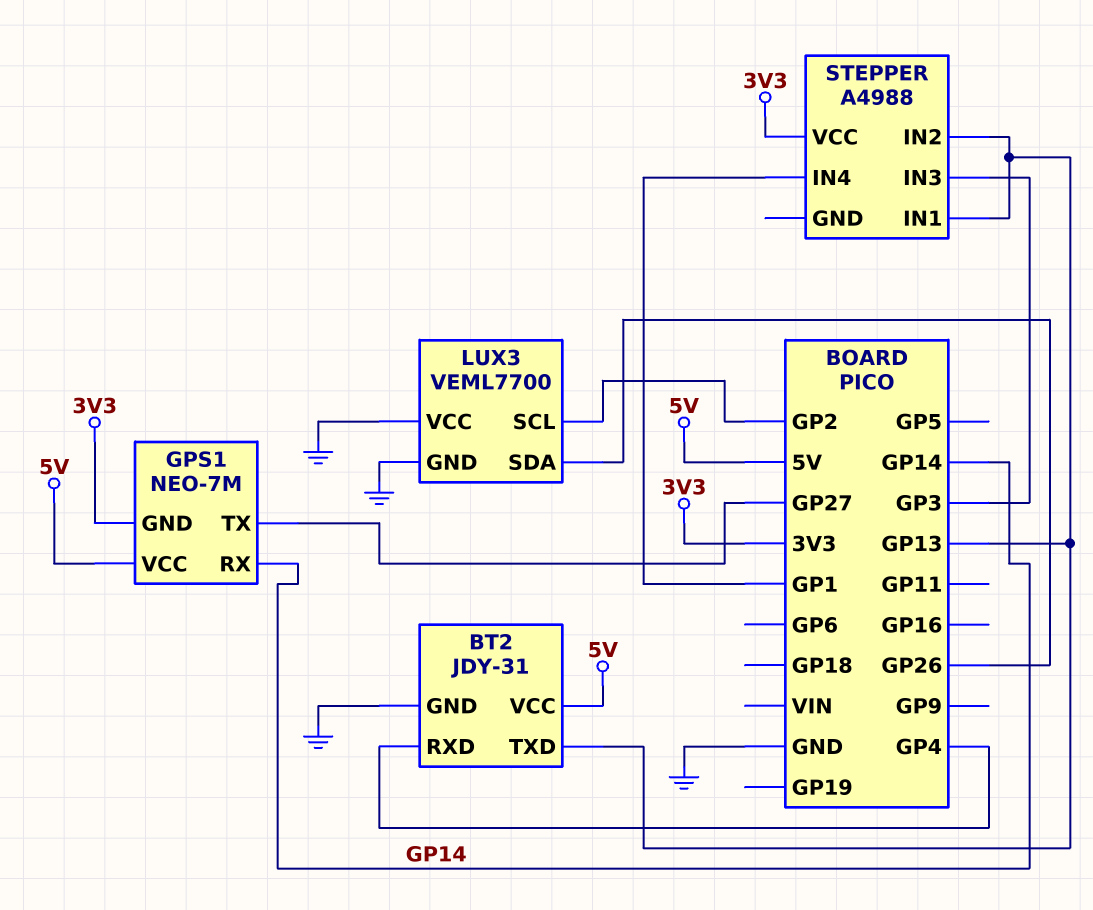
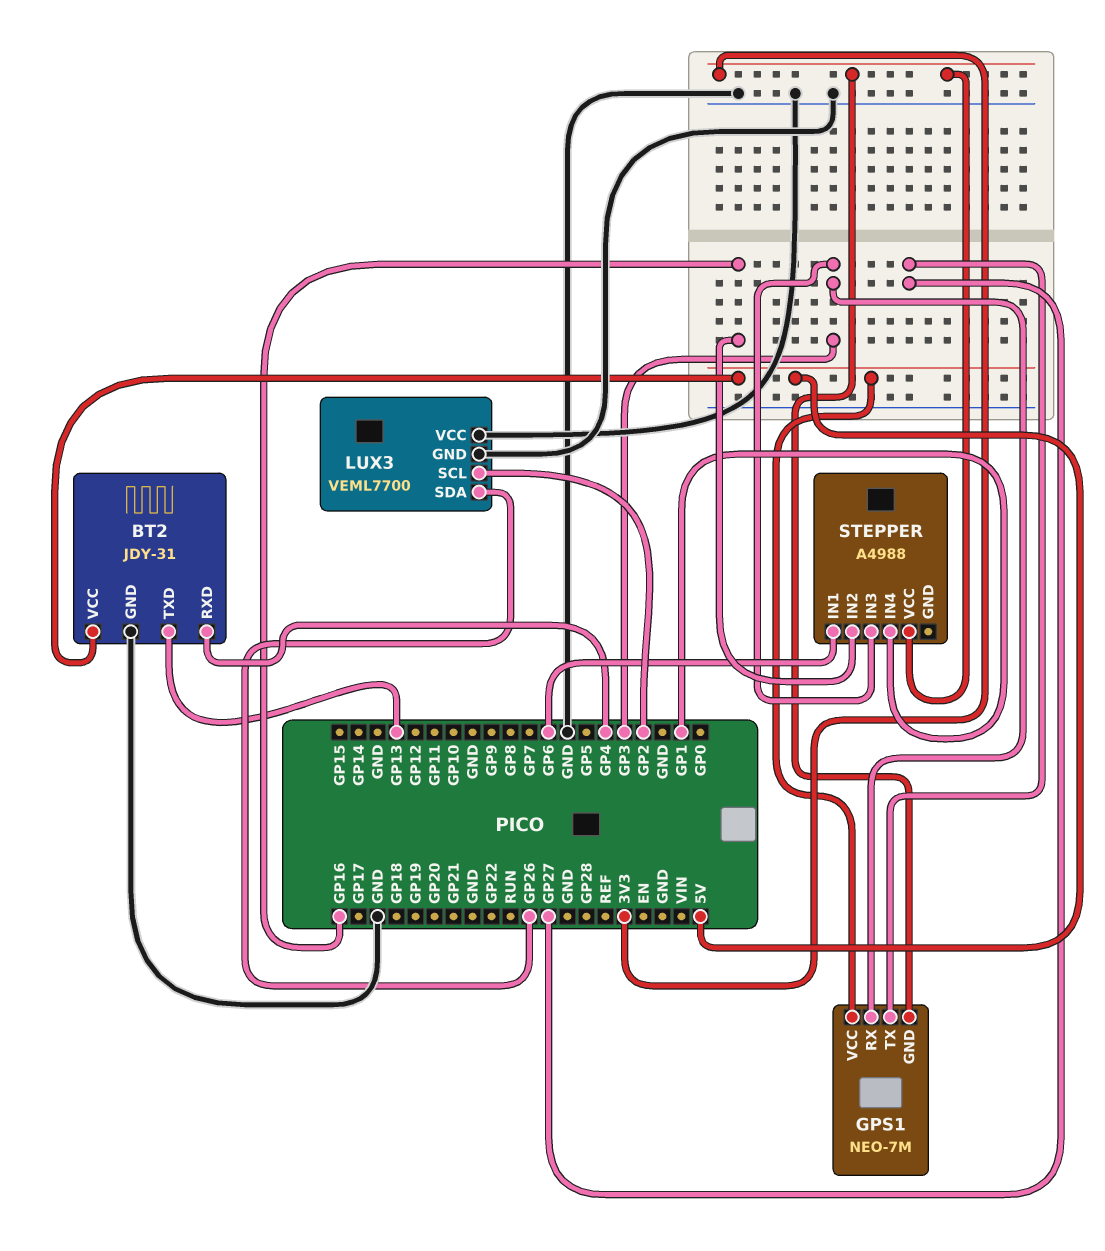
GPS1 pin RX: GP14 -> GP3
STEPPER pin IN1: GP13 -> GP6
STEPPER pin IN2: GP13 -> GP16

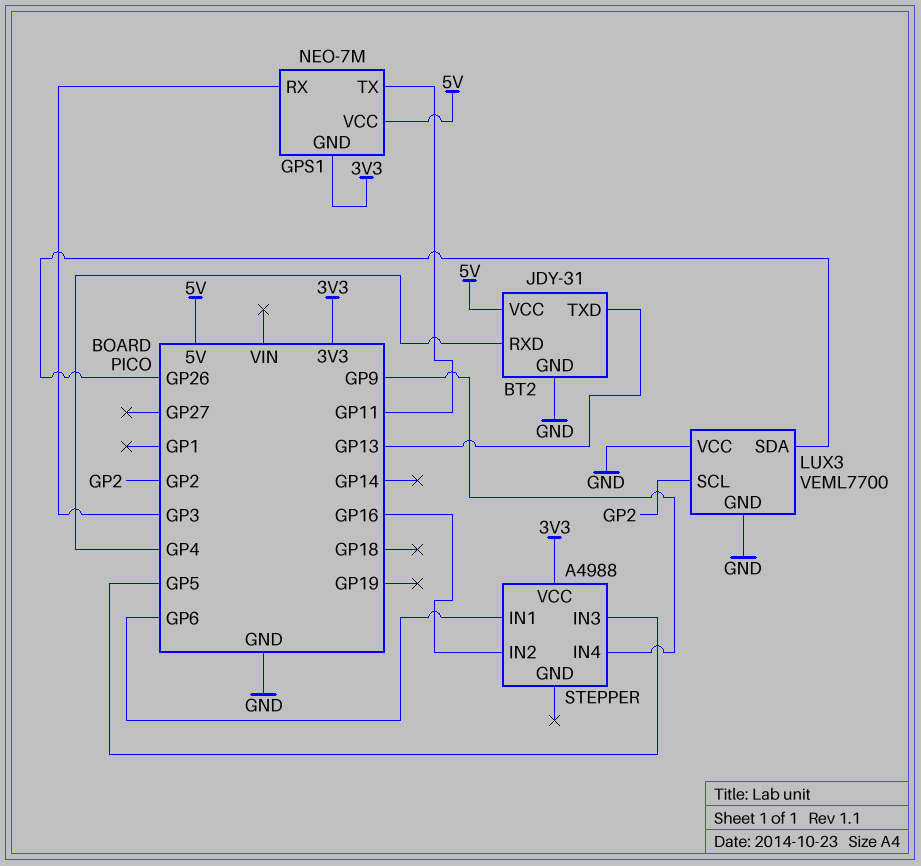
GPS1 pin TX: GP27 -> GP11
STEPPER pin IN3: GP3 -> GP5
STEPPER pin IN4: GP1 -> GP9

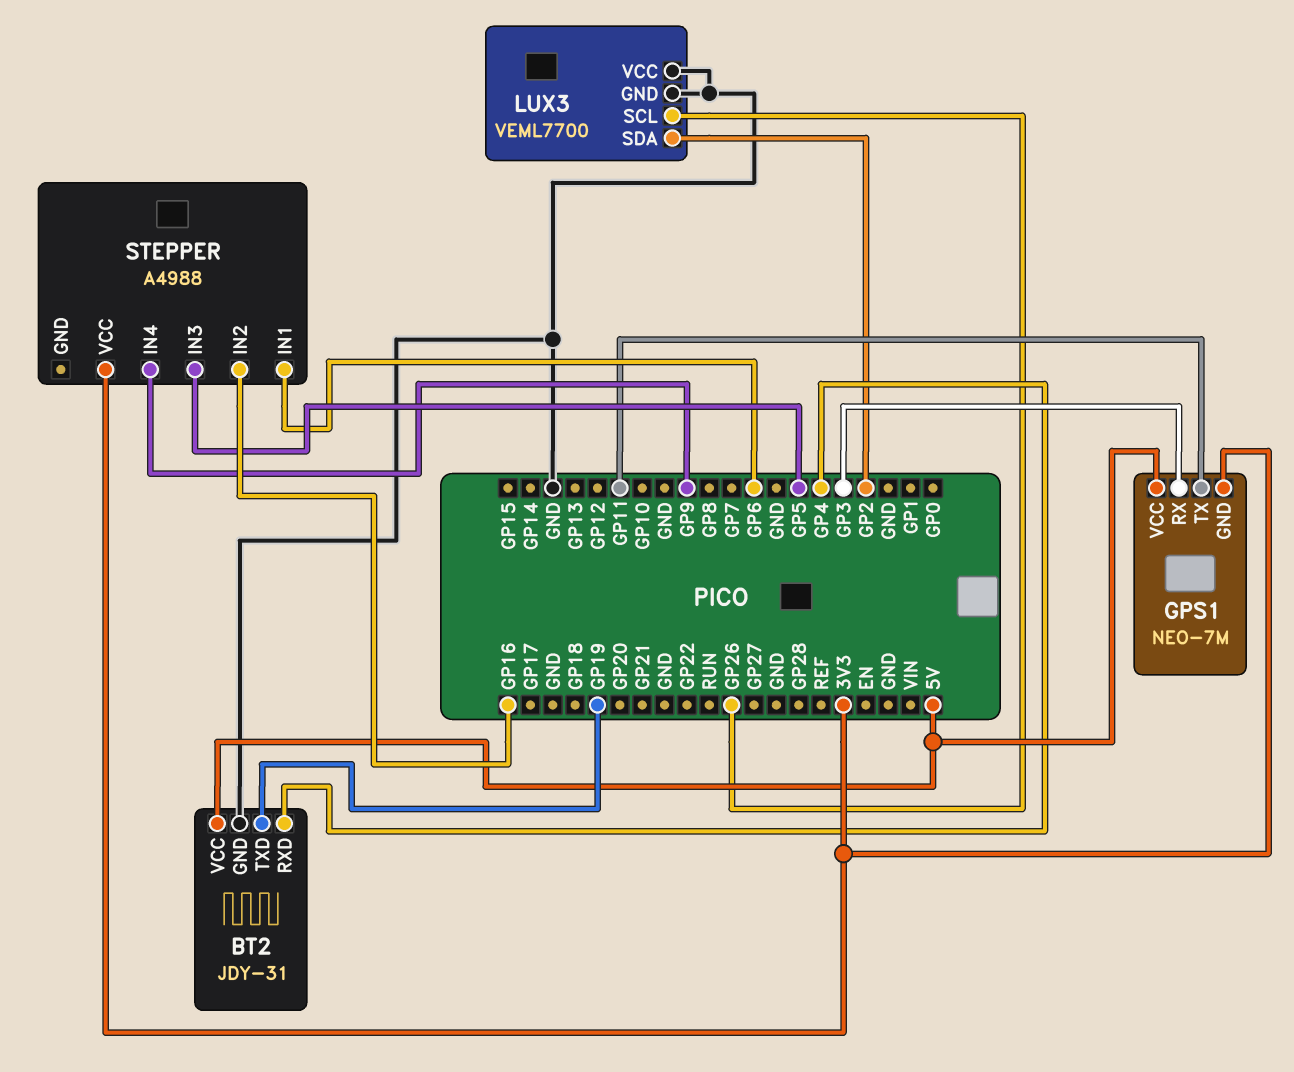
BT2 pin TXD: GP13 -> GP19
LUX3 pin SCL: GP2 -> GP26
LUX3 pin SDA: GP26 -> GP2

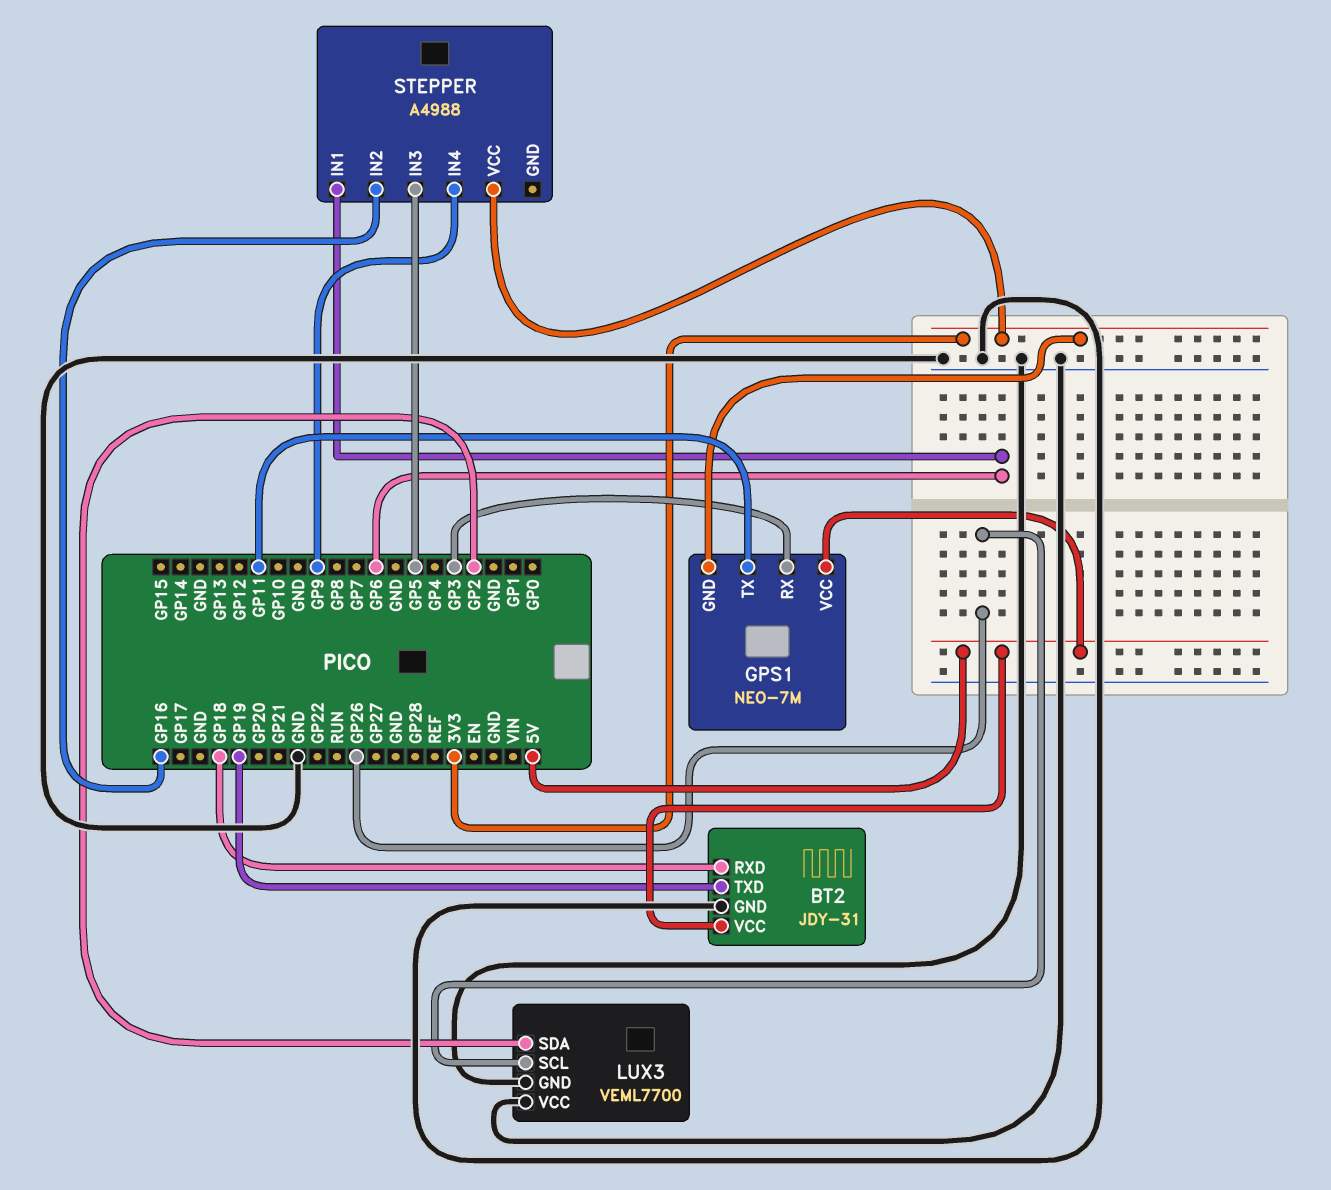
BT2 pin RXD: GP4 -> GP18

